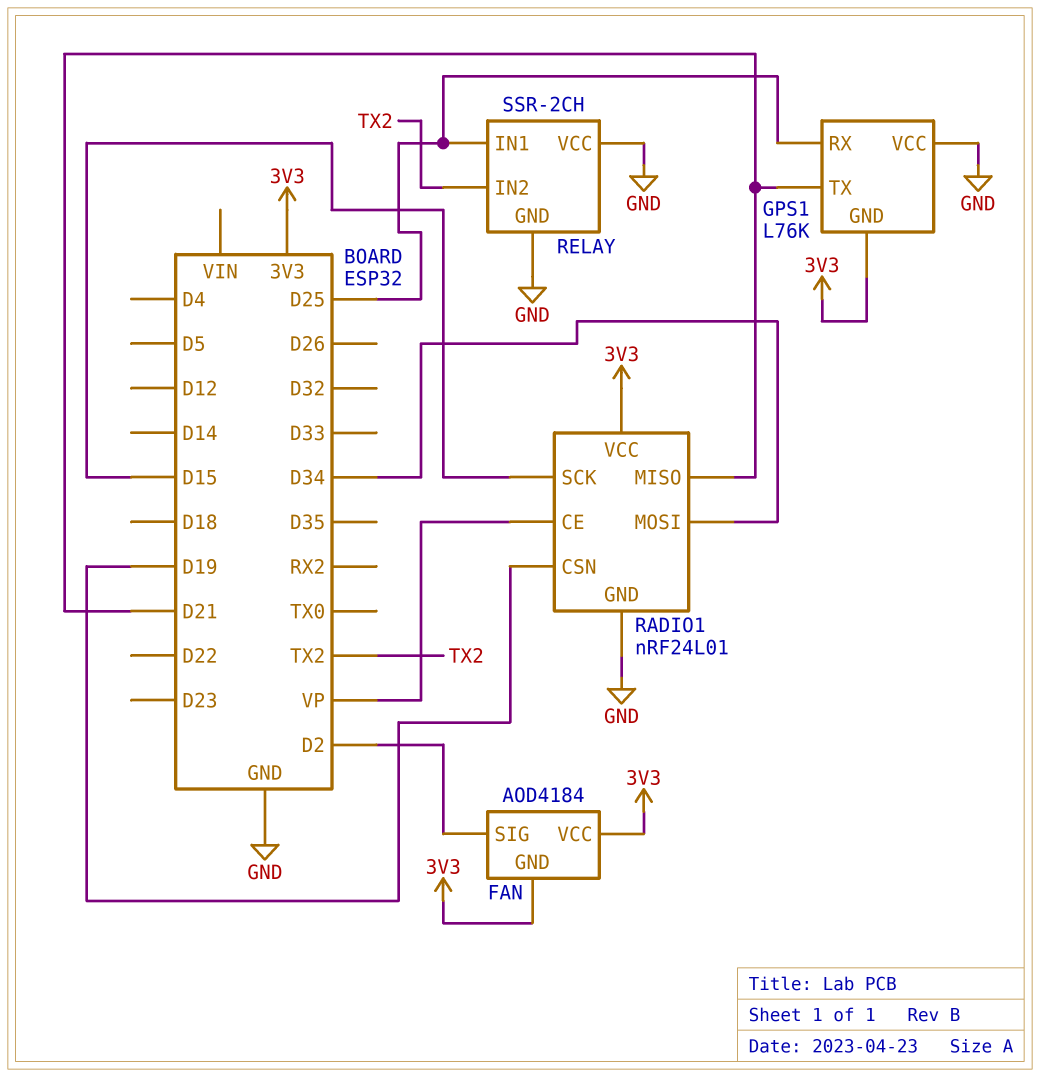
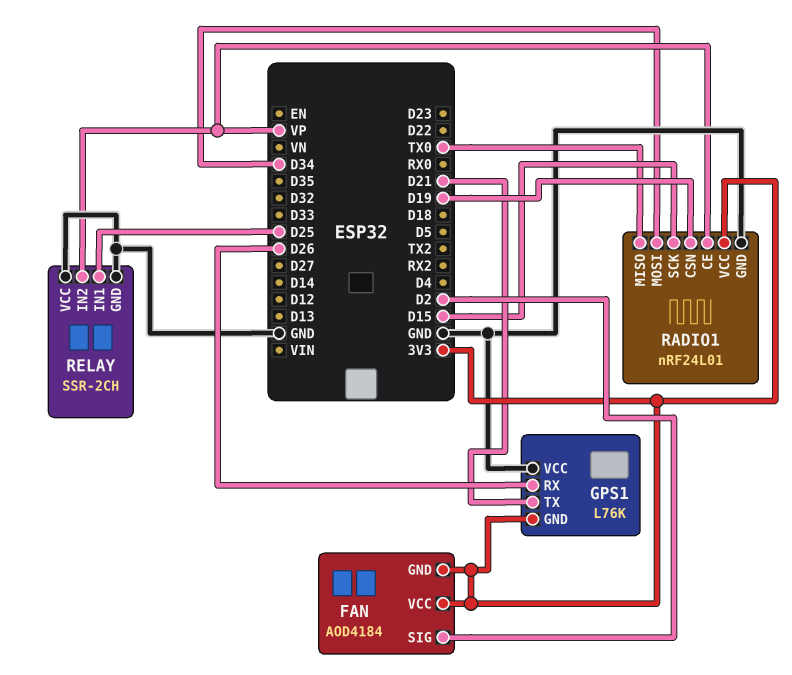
GPS1 pin RX: D25 -> D26
RADIO1 pin MISO: D21 -> TX0
RELAY pin IN2: TX2 -> VP

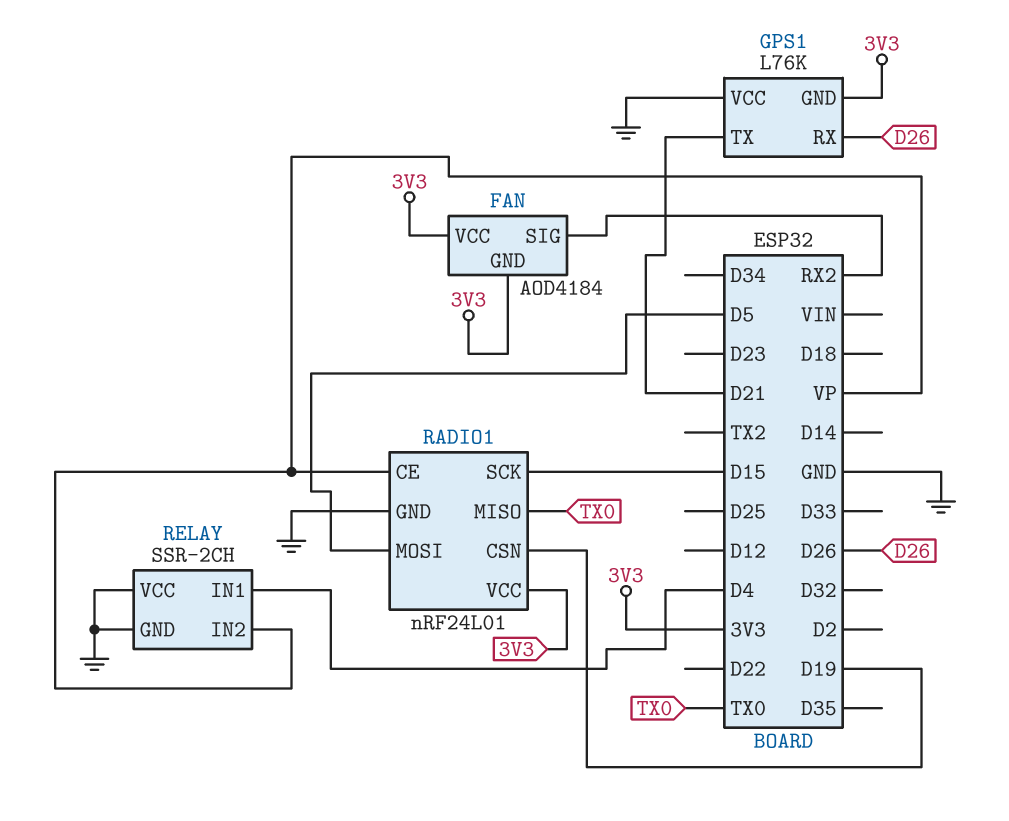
FAN pin SIG: D2 -> RX2
RADIO1 pin MOSI: D34 -> D5
RELAY pin IN1: D25 -> D4

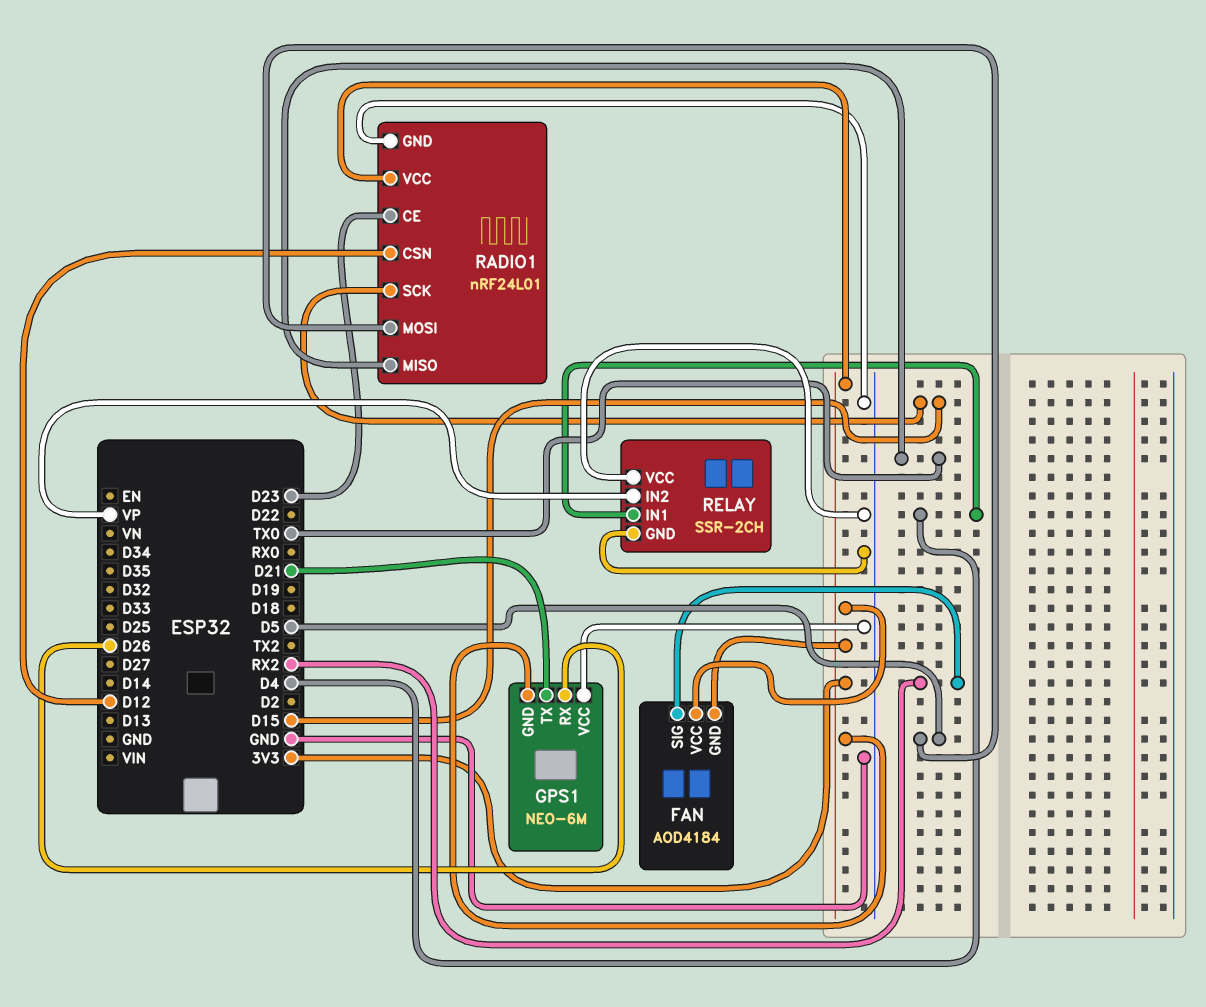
GPS1: L76K -> NEO-6M
RADIO1 pin CE: VP -> D23
RADIO1 pin CSN: D19 -> D12

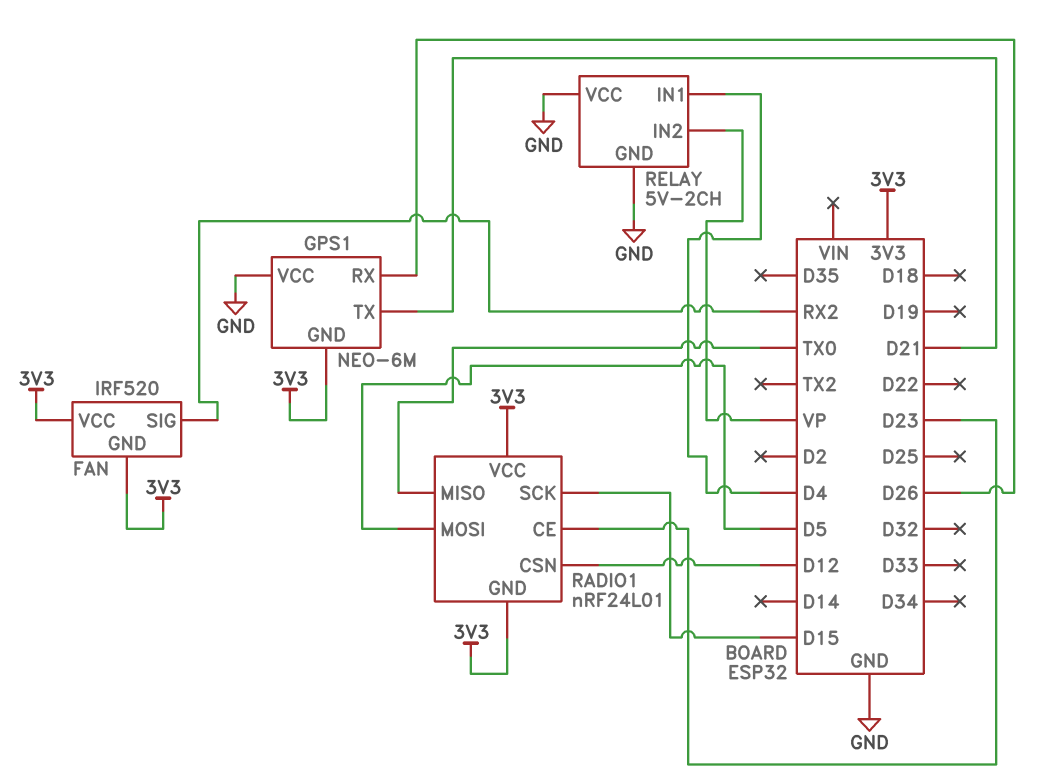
FAN: AOD4184 -> IRF520
RADIO1 pin GND: GND -> 3V3
RELAY: SSR-2CH -> 5V-2CH

